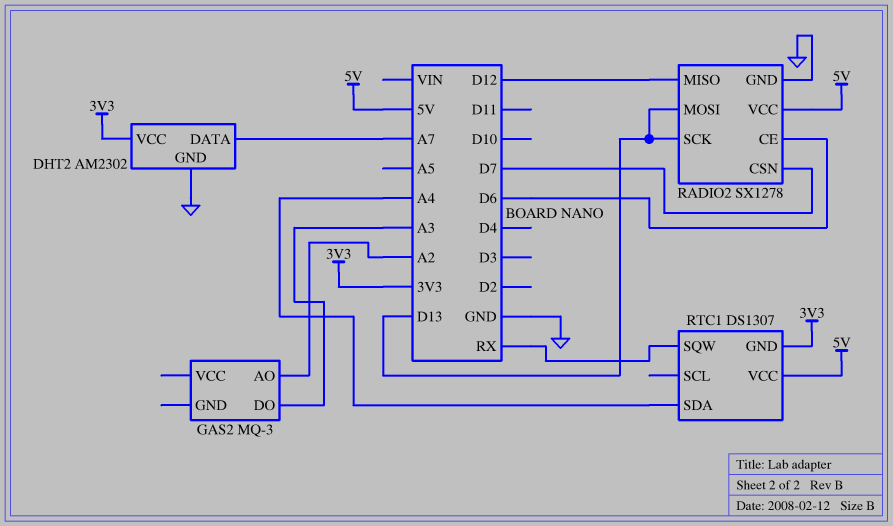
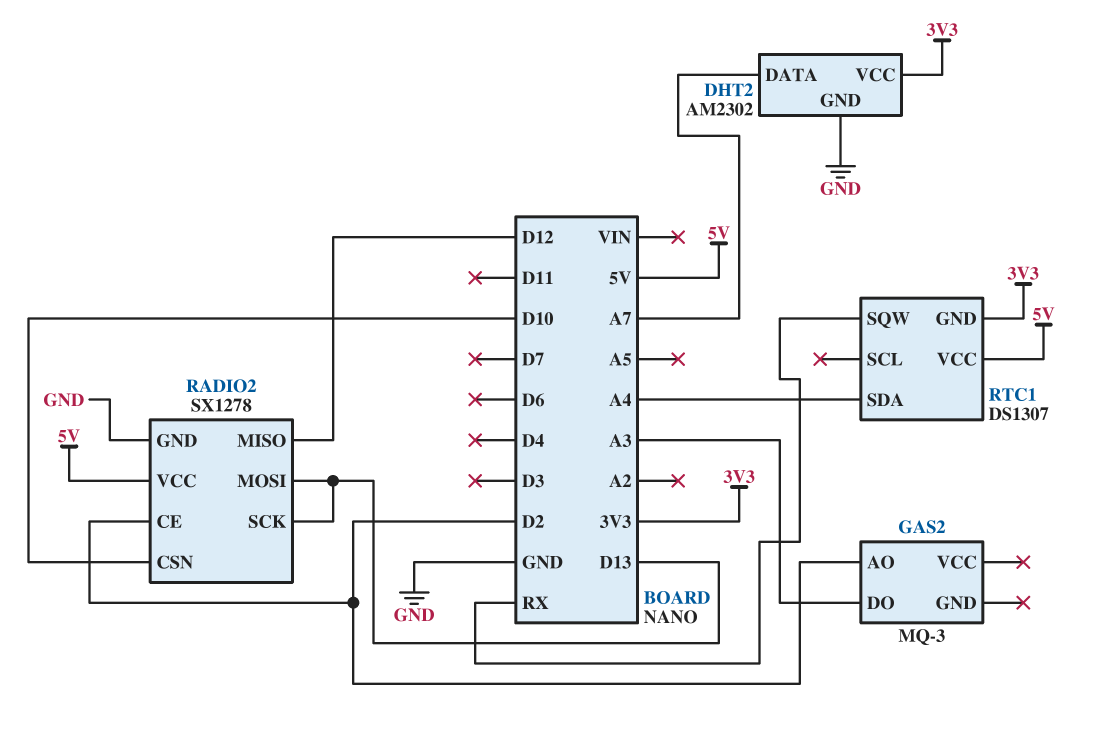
GAS2 pin AO: A2 -> D2
RADIO2 pin CE: D6 -> D2
RADIO2 pin CSN: D7 -> D10

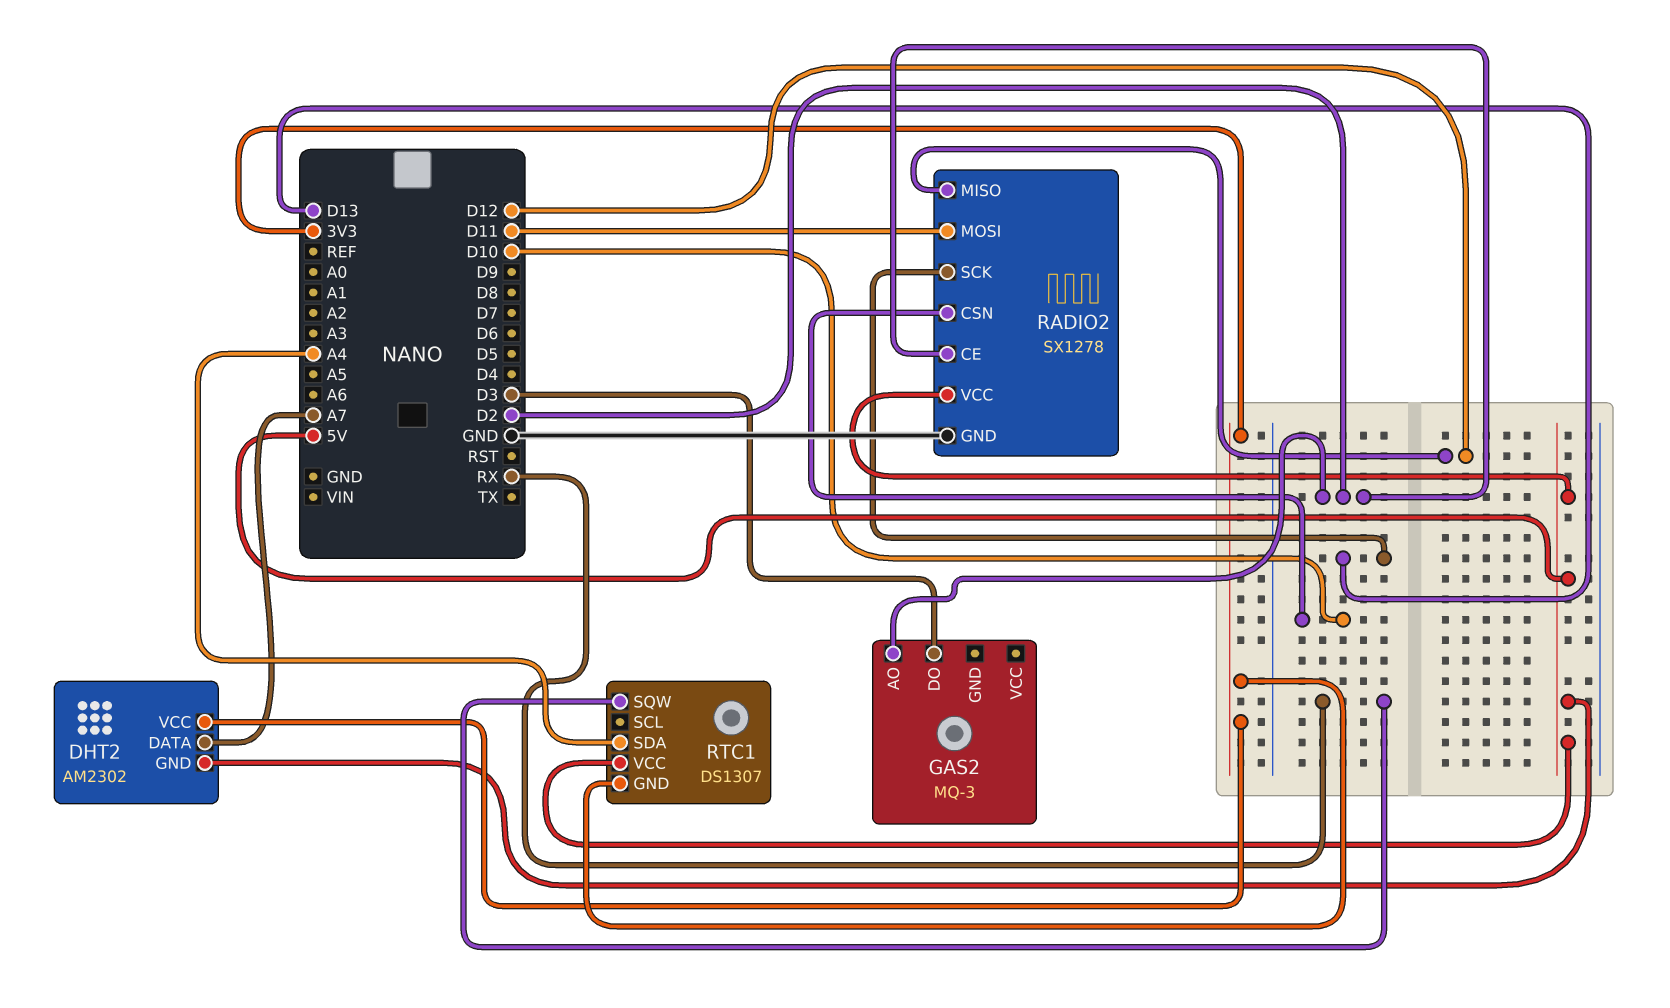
DHT2 pin GND: GND -> 5V
GAS2 pin DO: A3 -> D3
RADIO2 pin MOSI: D13 -> D11

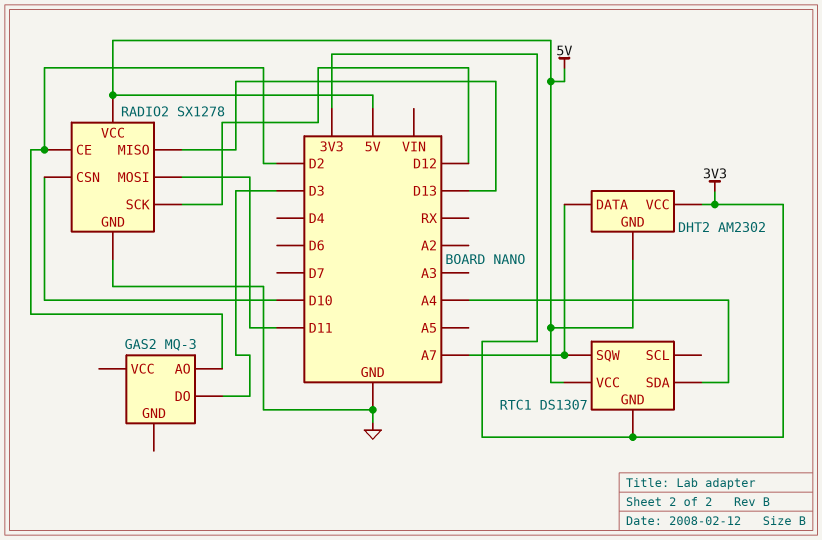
RADIO2 pin MISO: D12 -> D13
RADIO2 pin SCK: D13 -> D12
RTC1 pin SQW: RX -> A7

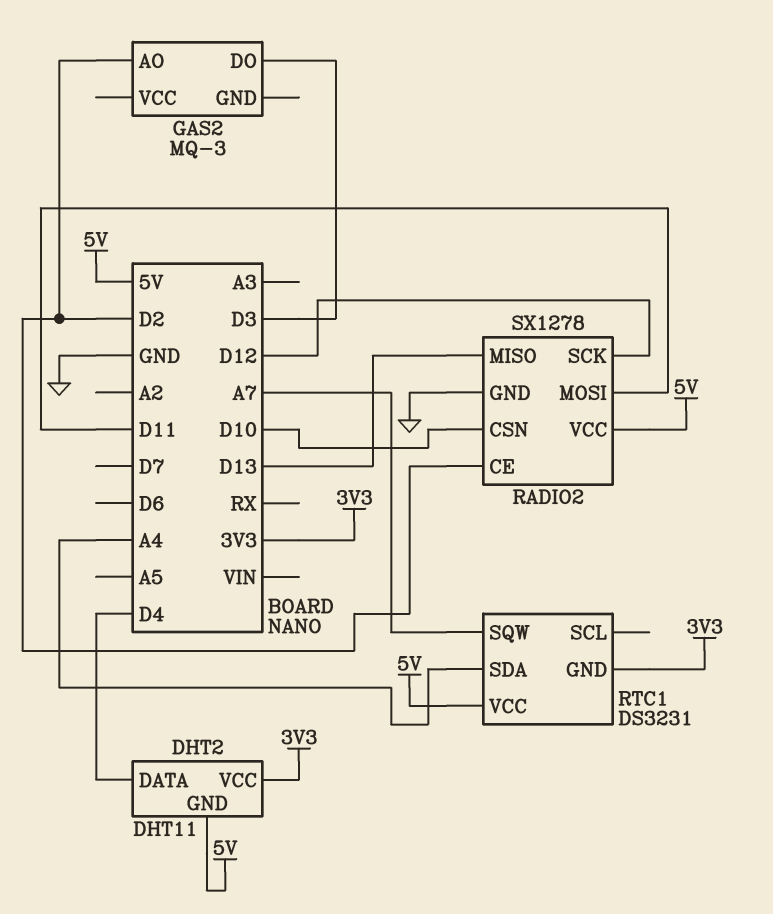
DHT2: AM2302 -> DHT11
DHT2 pin DATA: A7 -> D4
RTC1: DS1307 -> DS3231

